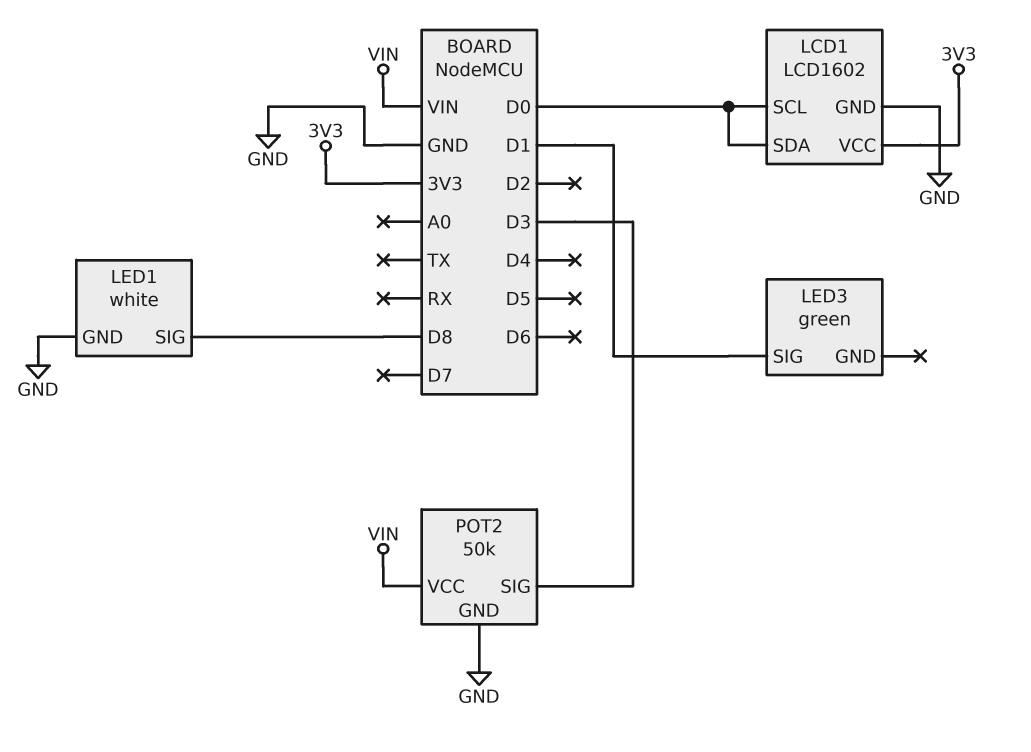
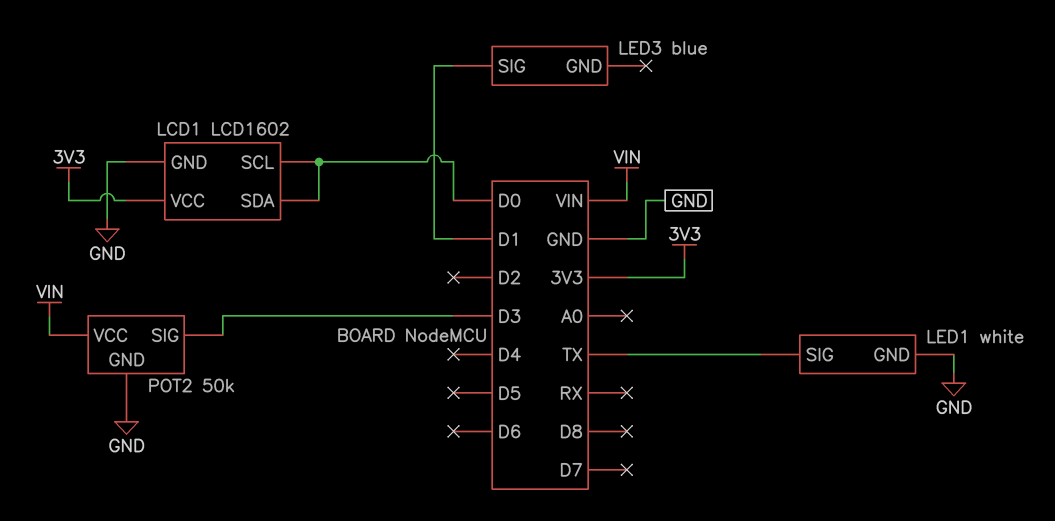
LED1 pin SIG: D8 -> TX
LED3: green -> blue

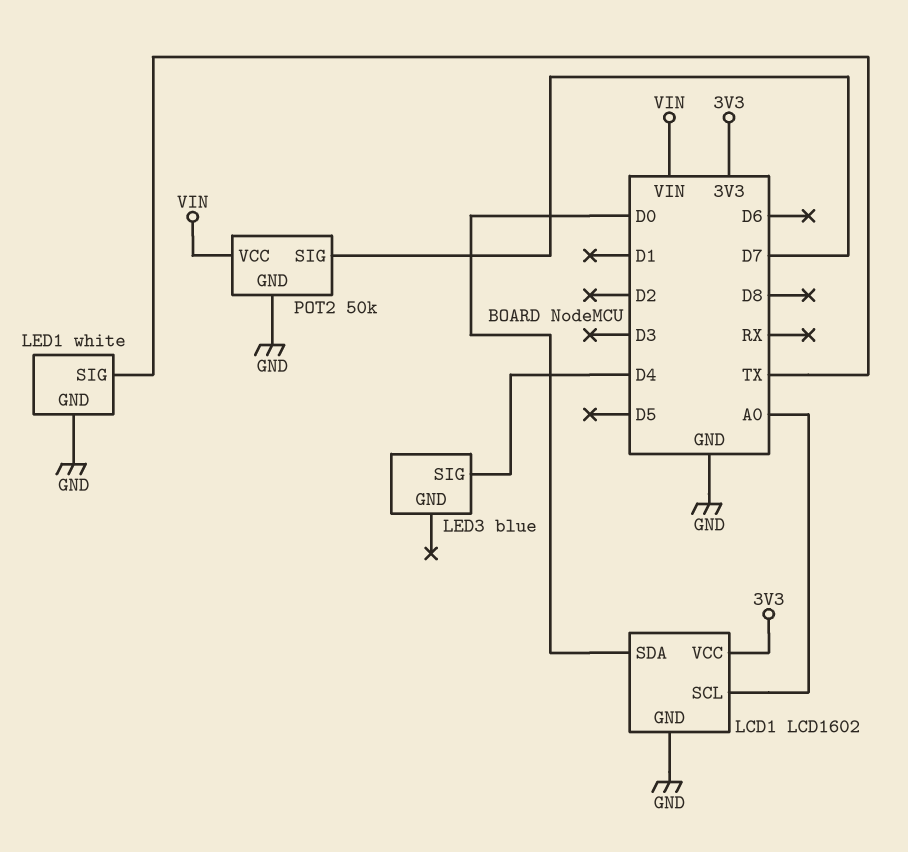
LCD1 pin SCL: D0 -> A0
LED3 pin SIG: D1 -> D4
POT2 pin SIG: D3 -> D7

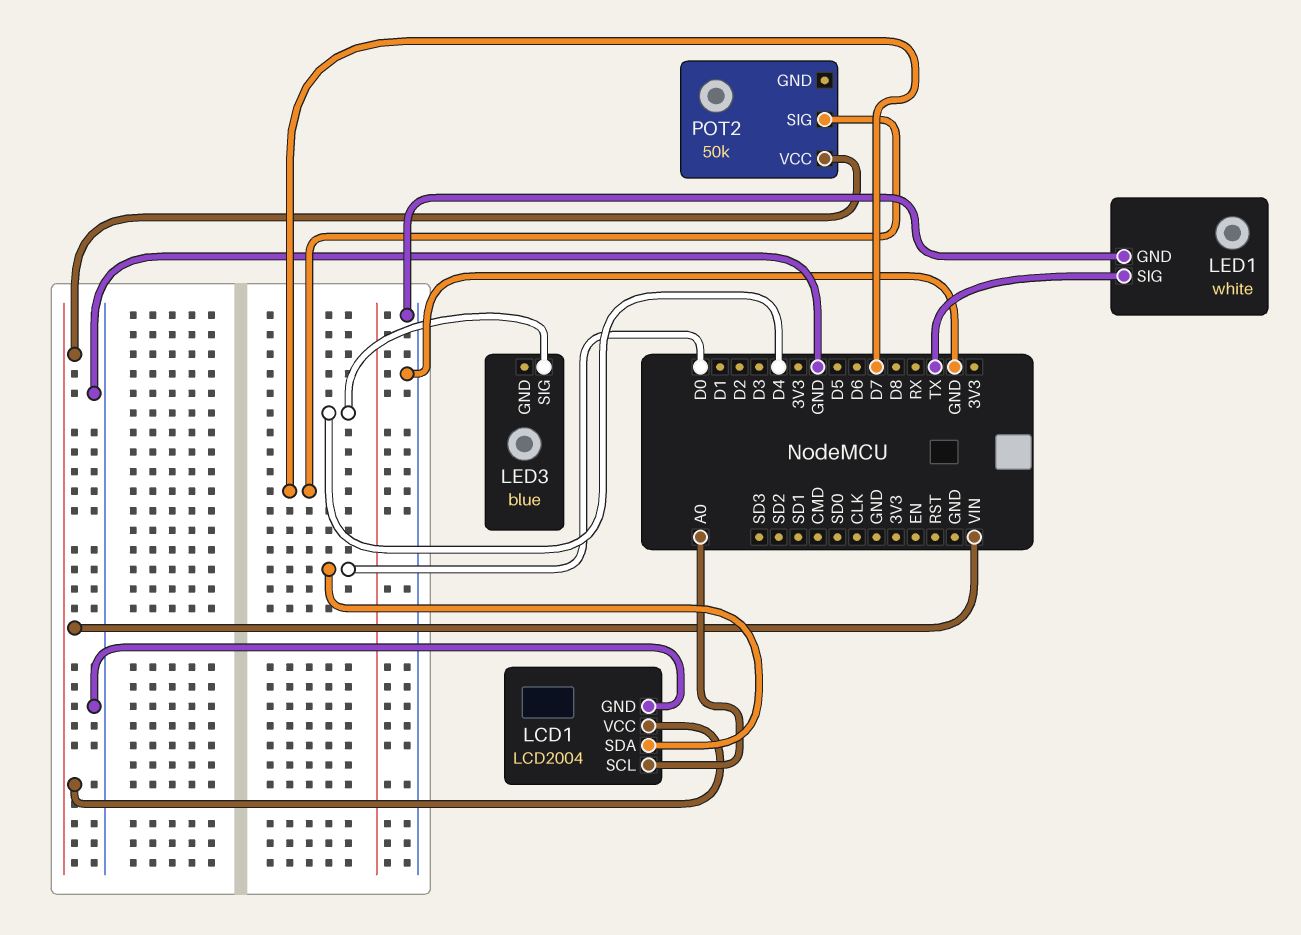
LCD1: LCD1602 -> LCD2004
LCD1 pin VCC: 3V3 -> VIN
POT2 pin GND: GND -> none

